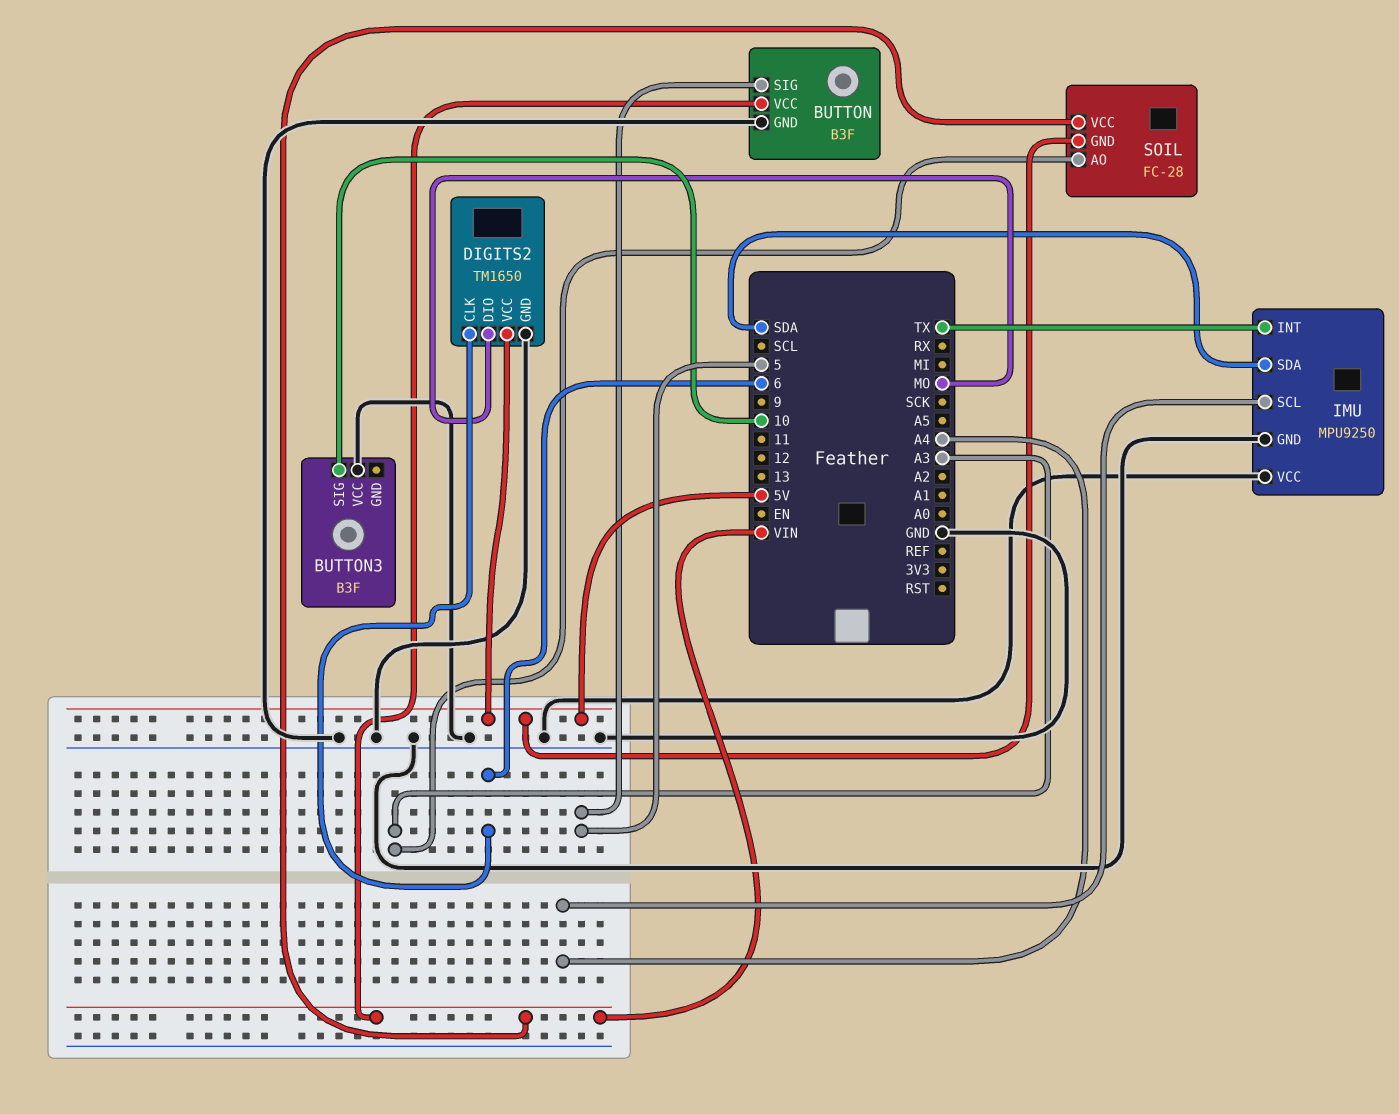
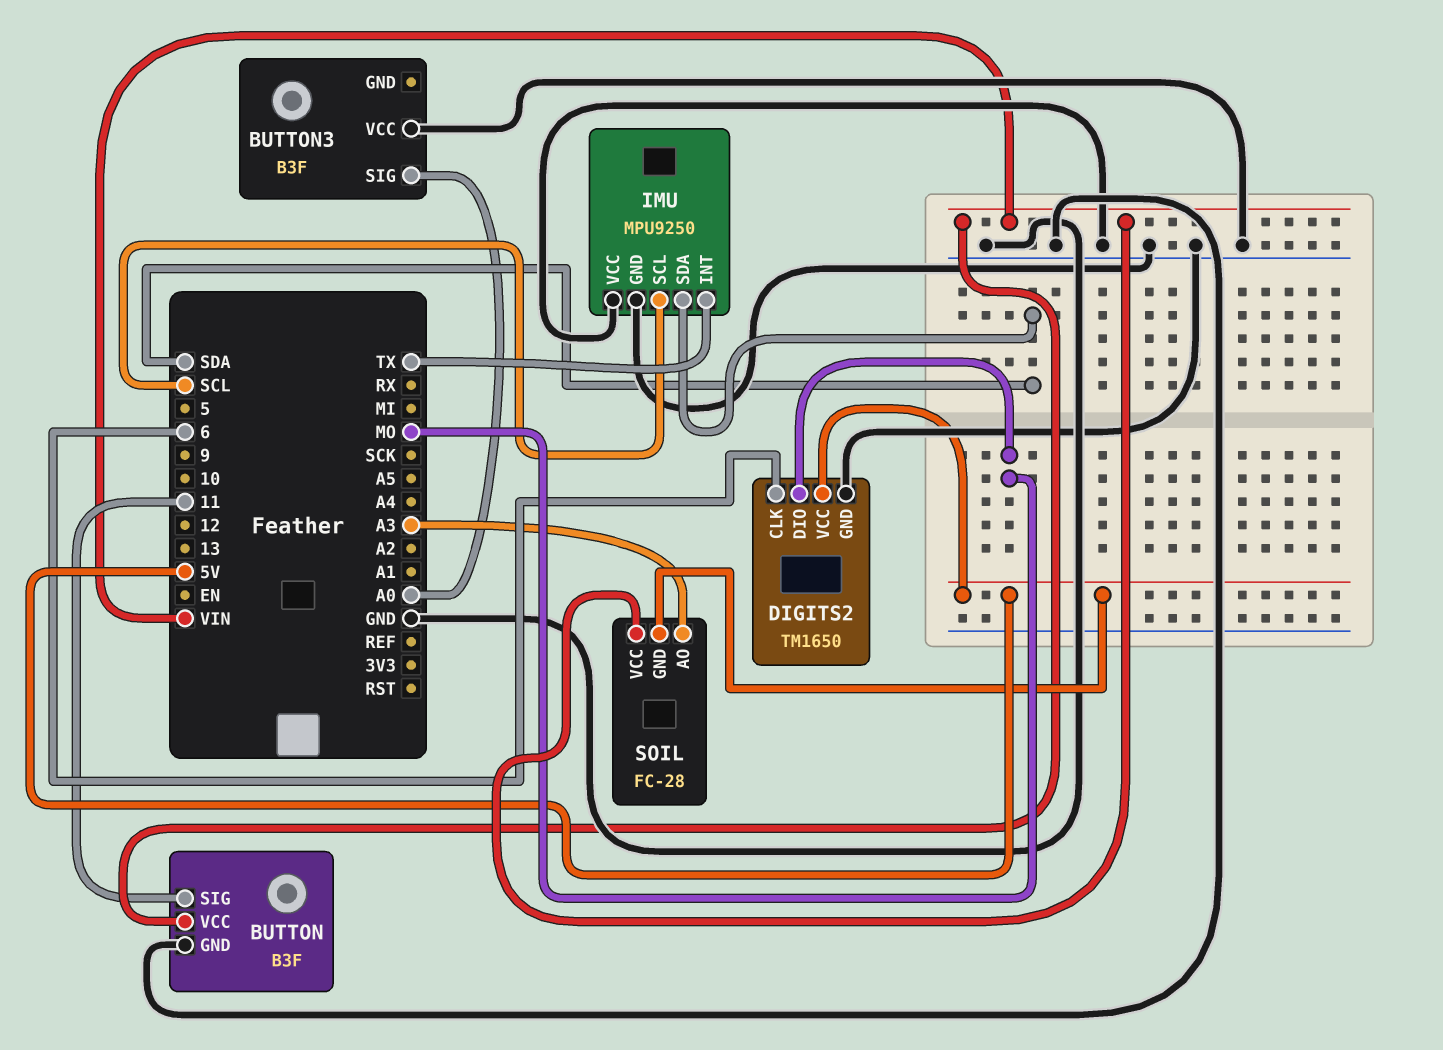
BUTTON pin SIG: 5 -> 11
BUTTON3 pin SIG: 10 -> A0
IMU pin SCL: A4 -> SCL

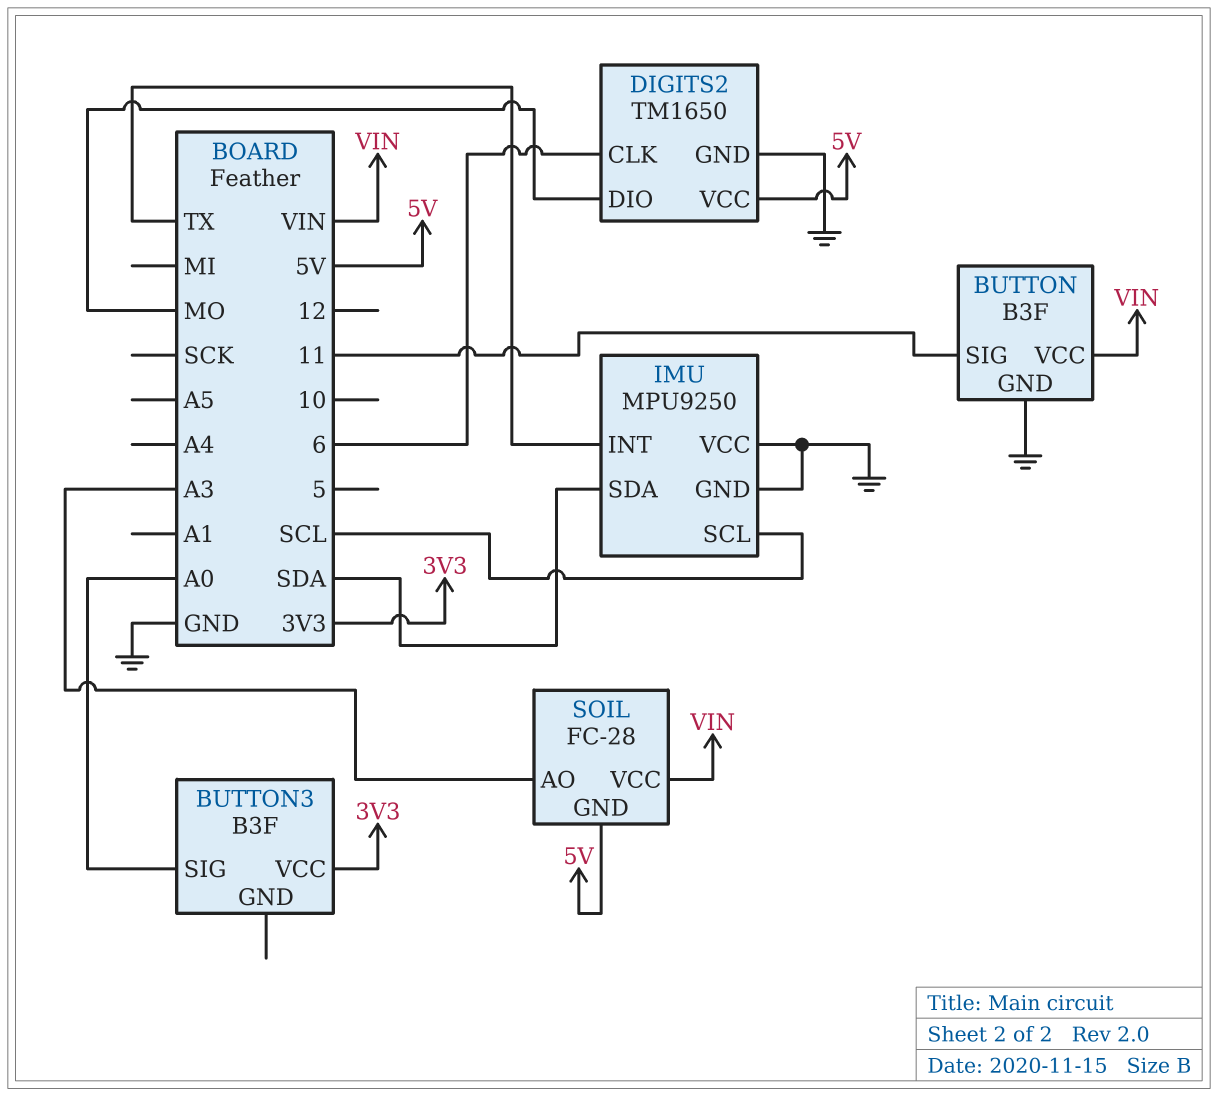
BUTTON3 pin VCC: GND -> 3V3

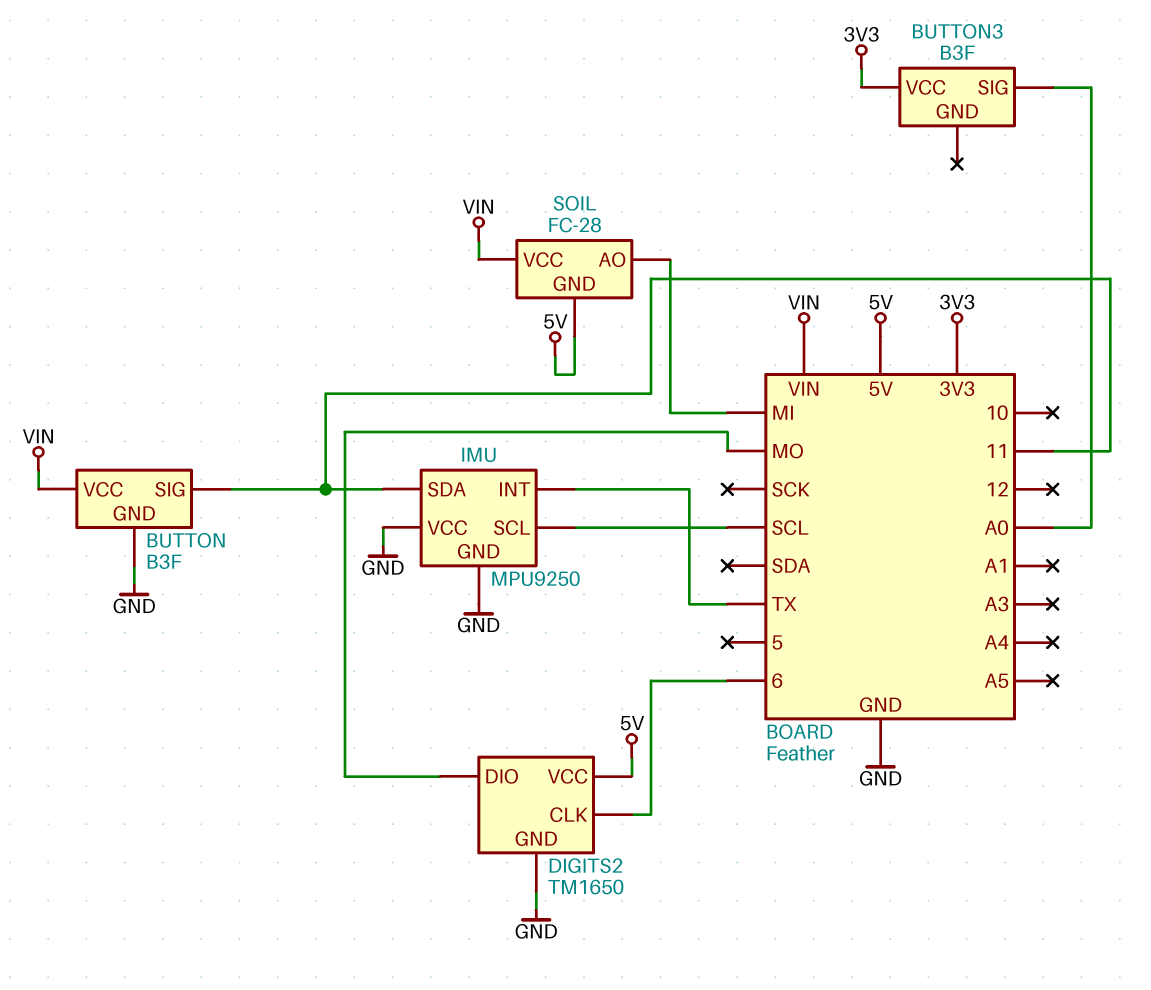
IMU pin SDA: SDA -> 11
SOIL pin AO: A3 -> MI

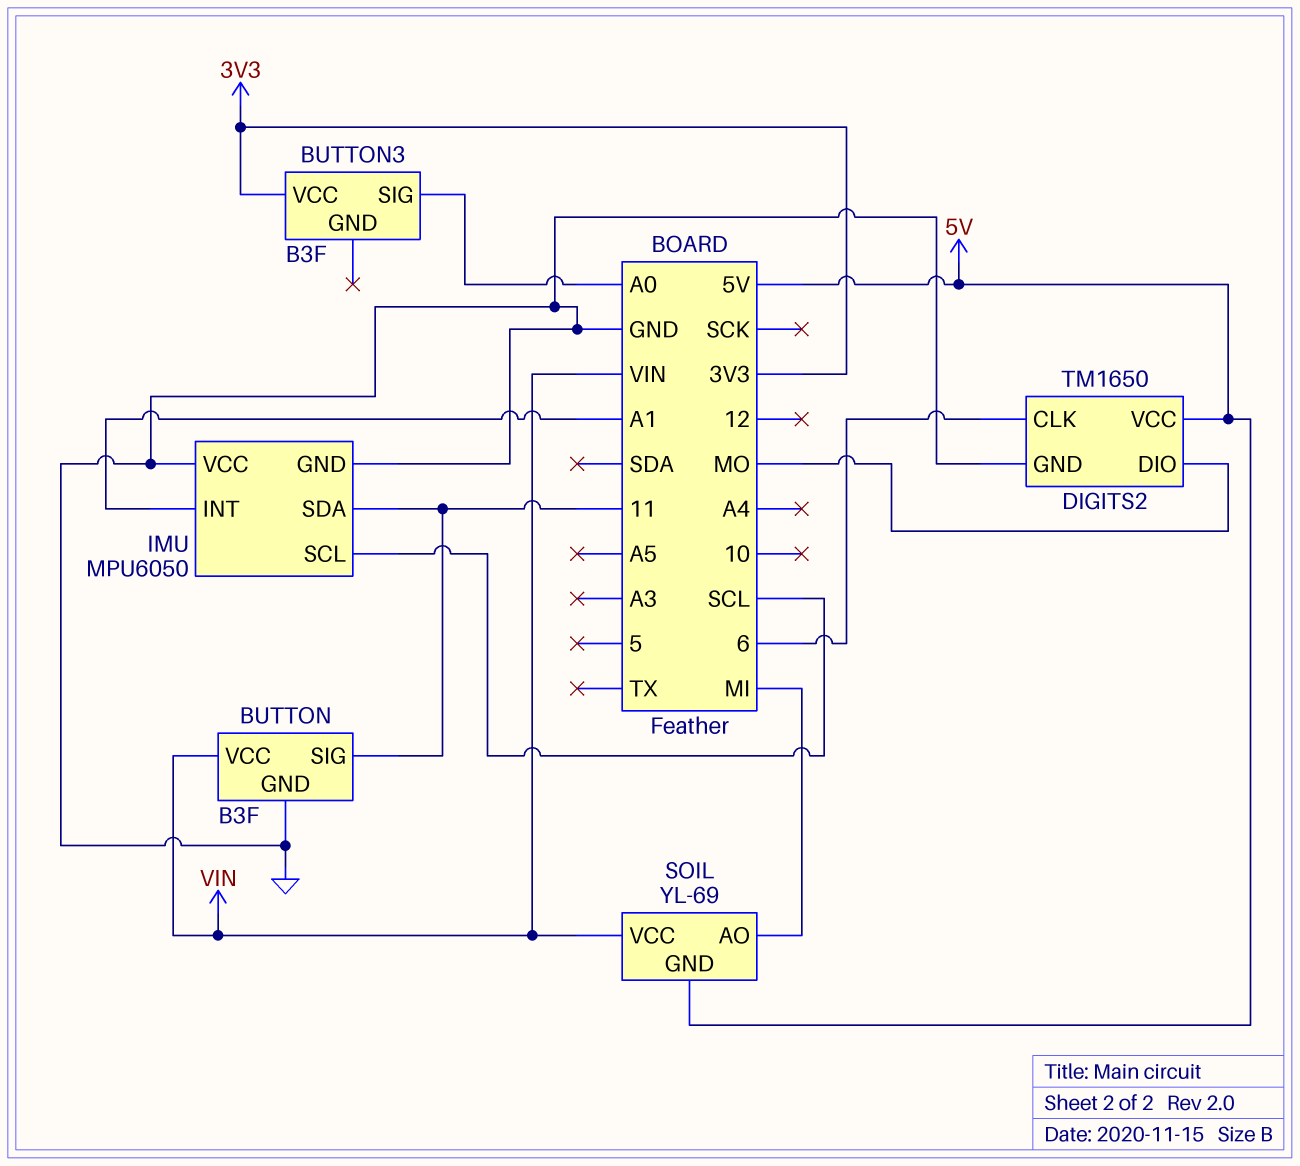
IMU: MPU9250 -> MPU6050
IMU pin INT: TX -> A1
SOIL: FC-28 -> YL-69

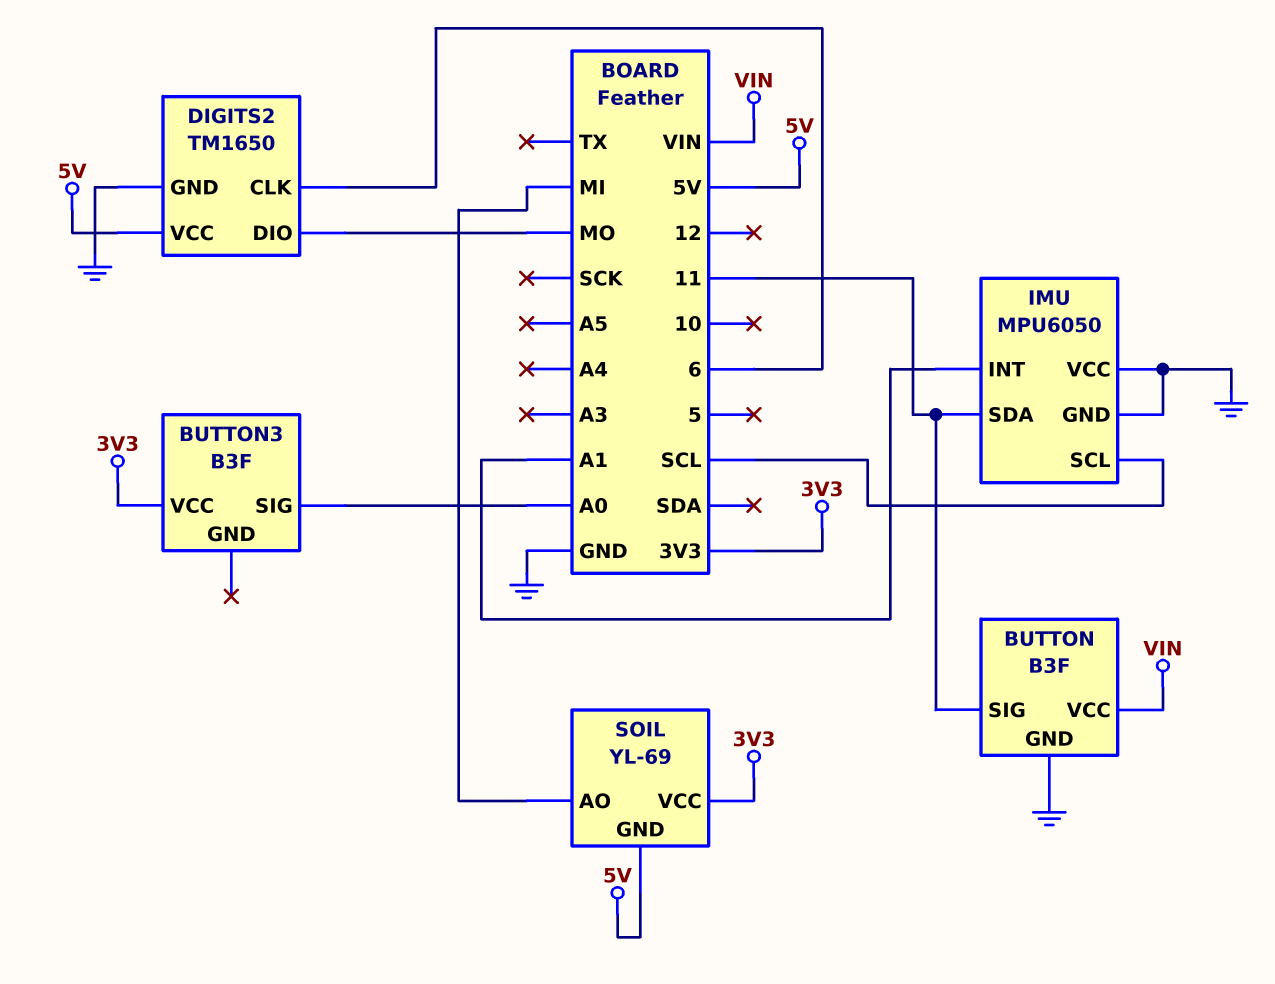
SOIL pin VCC: VIN -> 3V3

